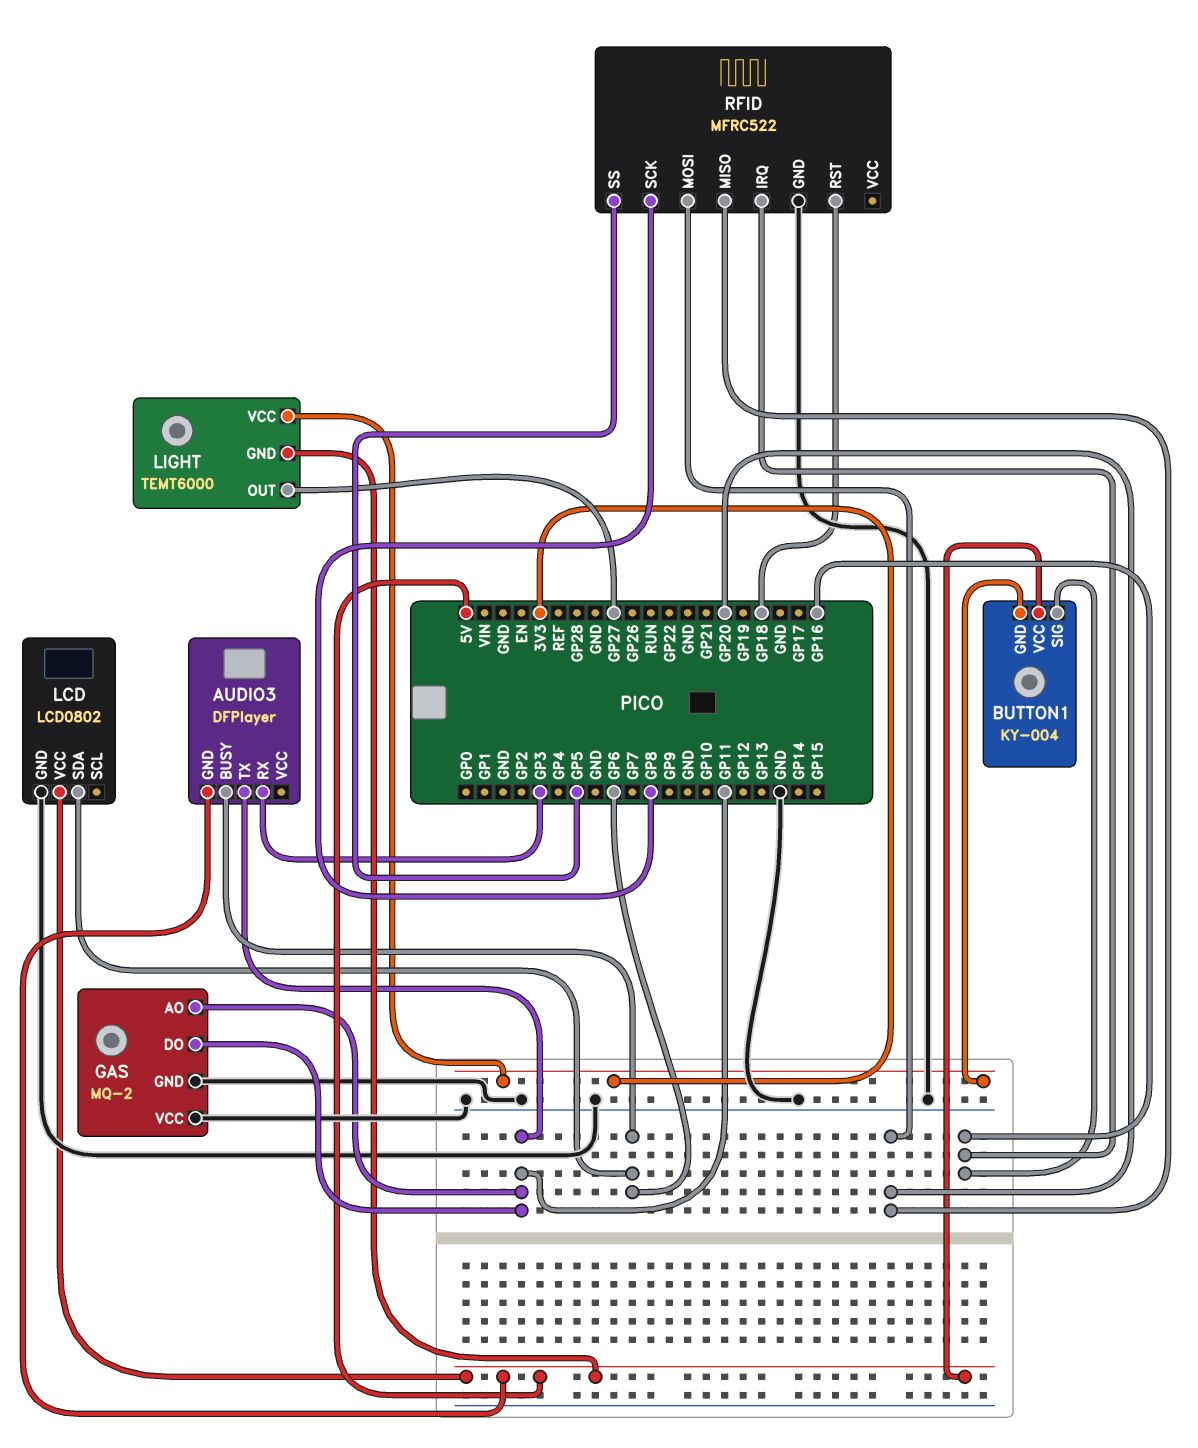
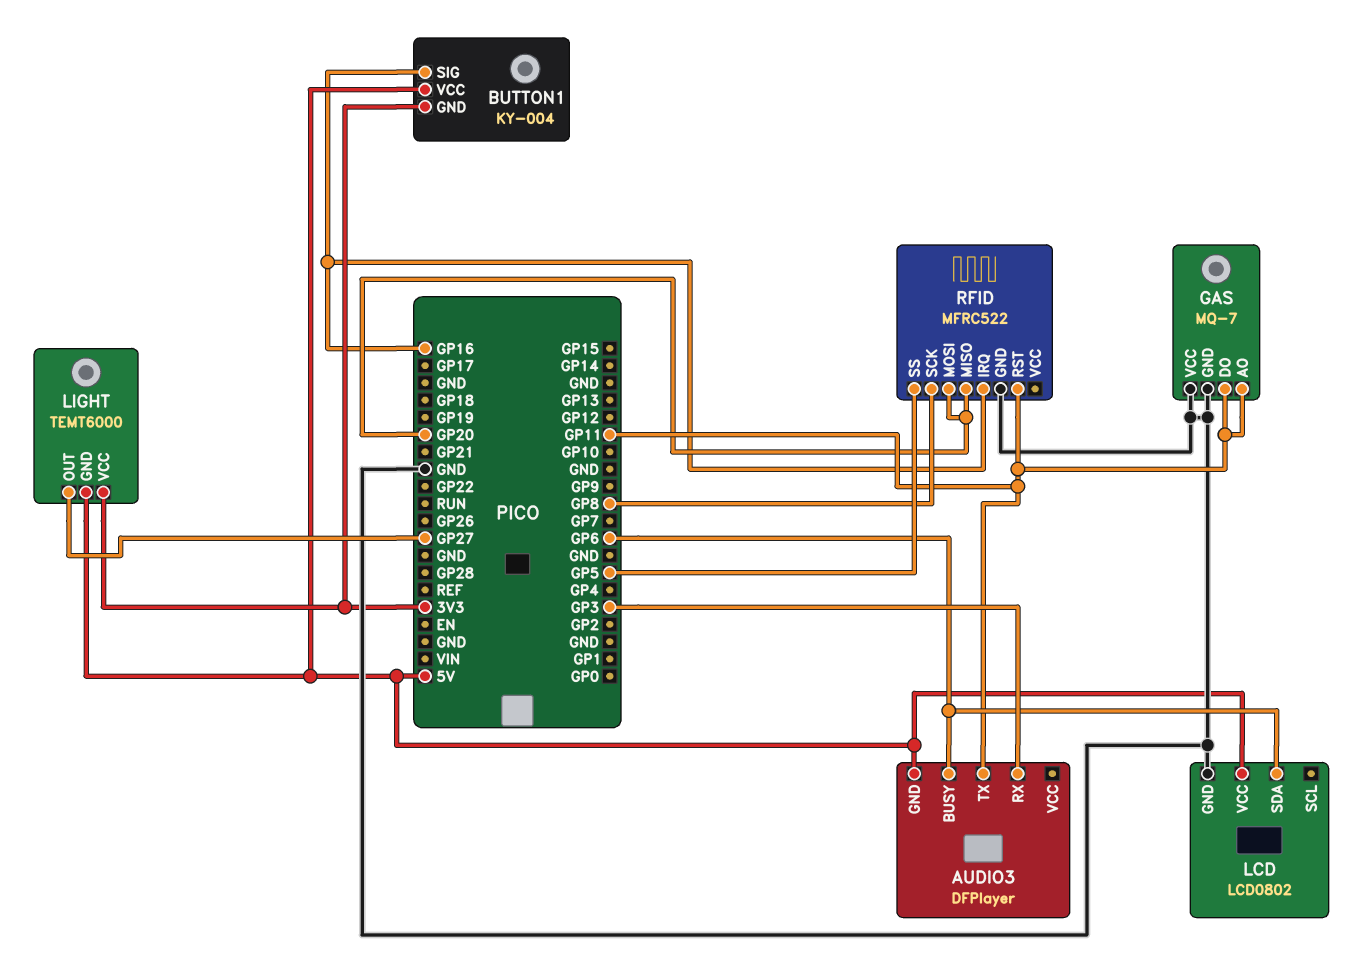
GAS: MQ-2 -> MQ-7
RFID pin RST: GP18 -> GP11

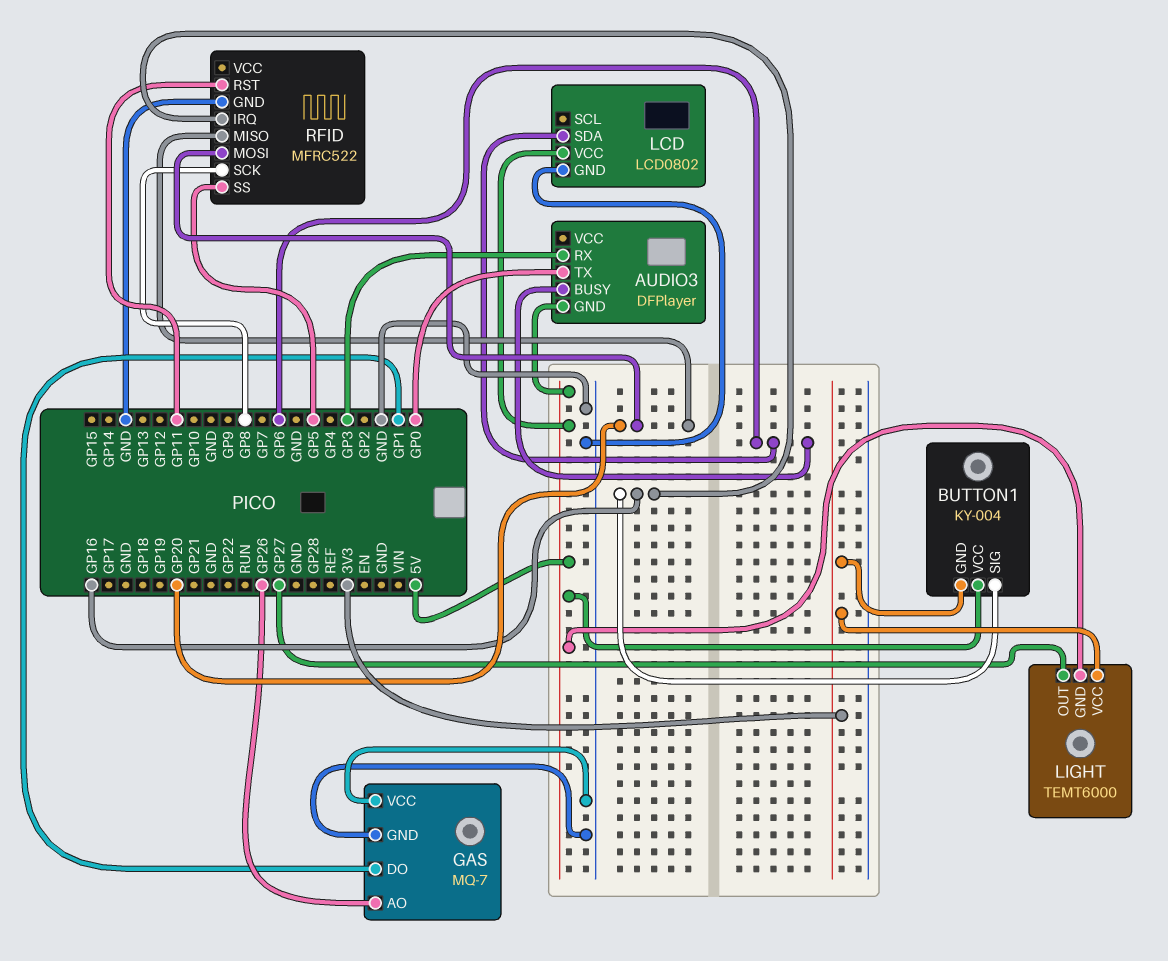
AUDIO3 pin TX: GP11 -> GP0
GAS pin AO: GP11 -> GP26
GAS pin DO: GP11 -> GP1

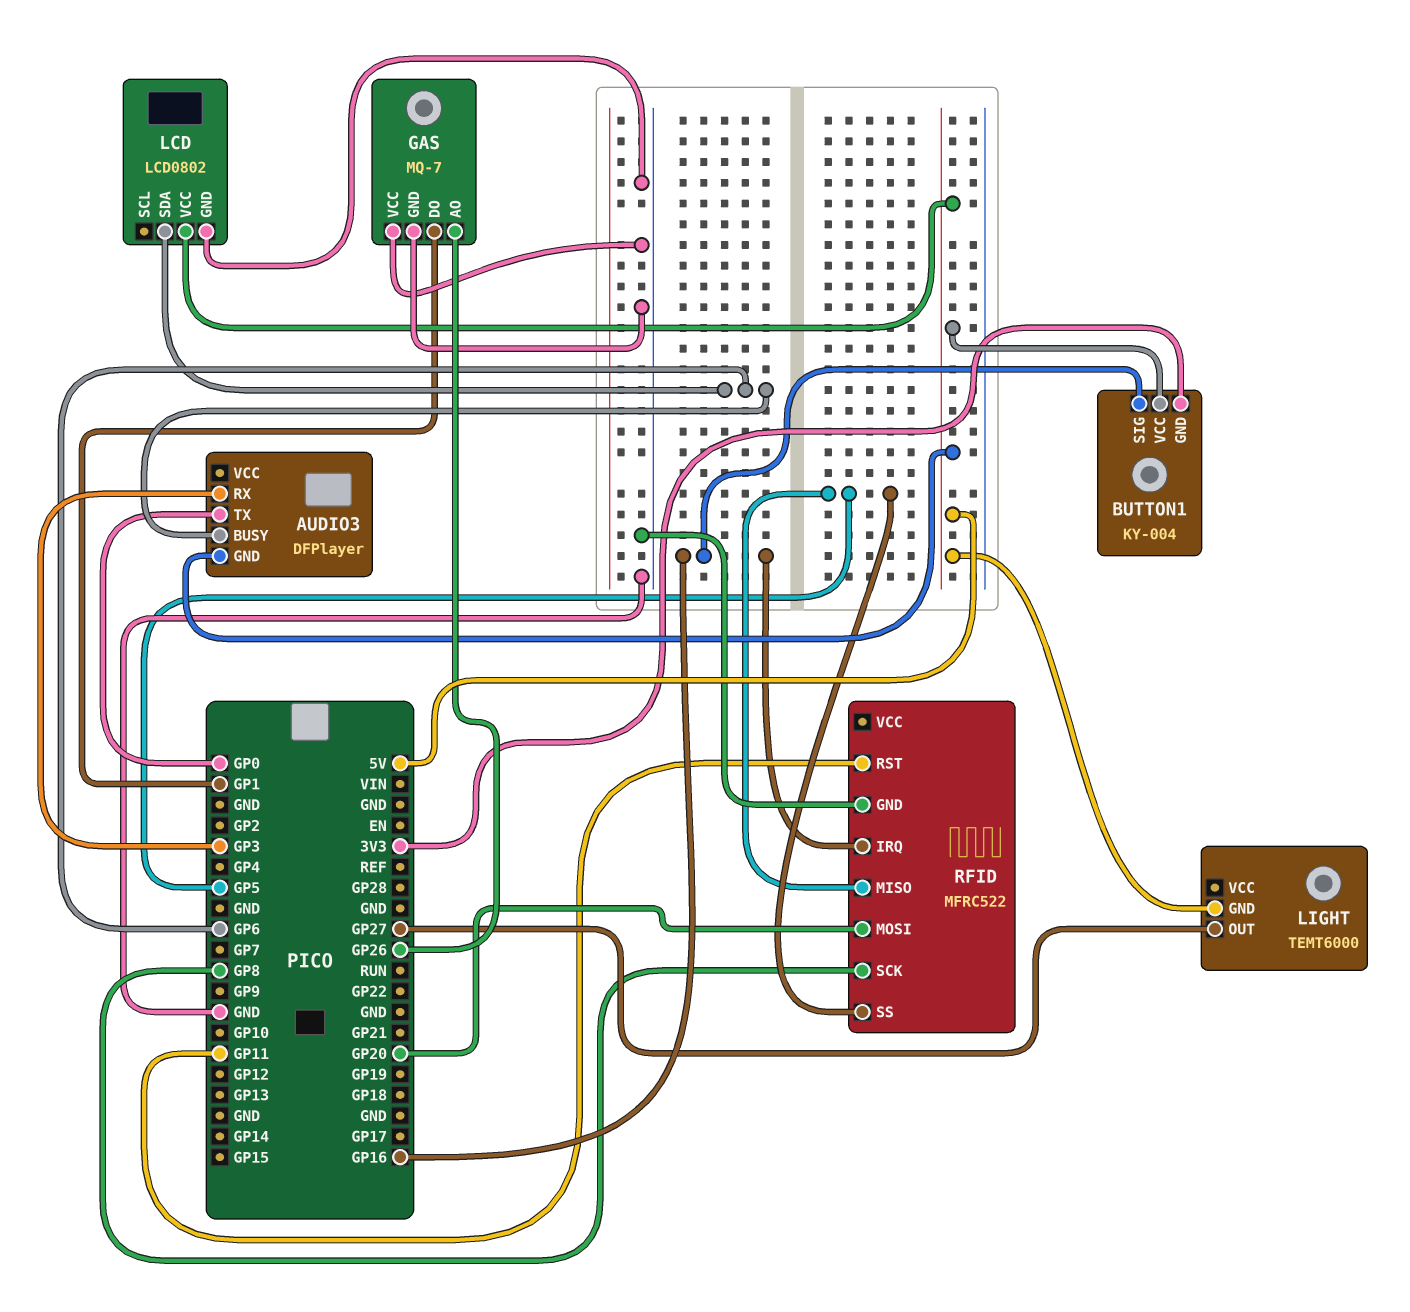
LIGHT pin VCC: 3V3 -> none
RFID pin MISO: GP20 -> GP5

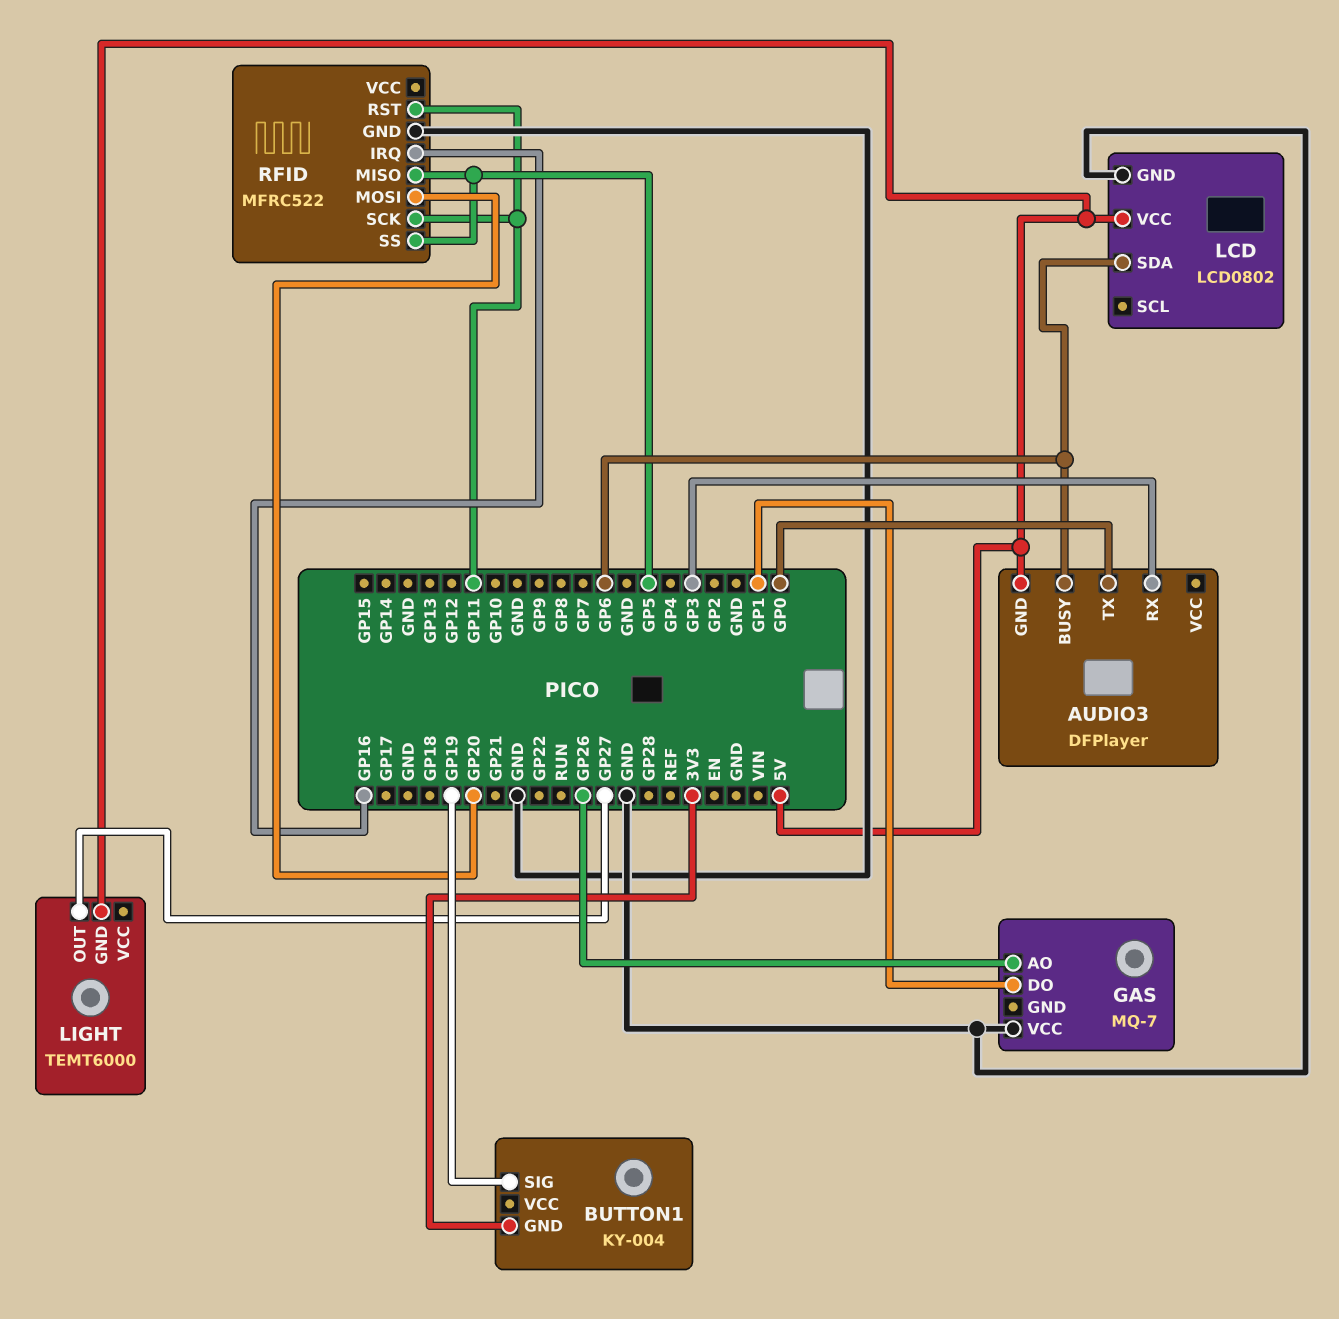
BUTTON1 pin SIG: GP16 -> GP19
BUTTON1 pin VCC: 5V -> none
GAS pin GND: GND -> none
RFID pin SCK: GP8 -> GP11

